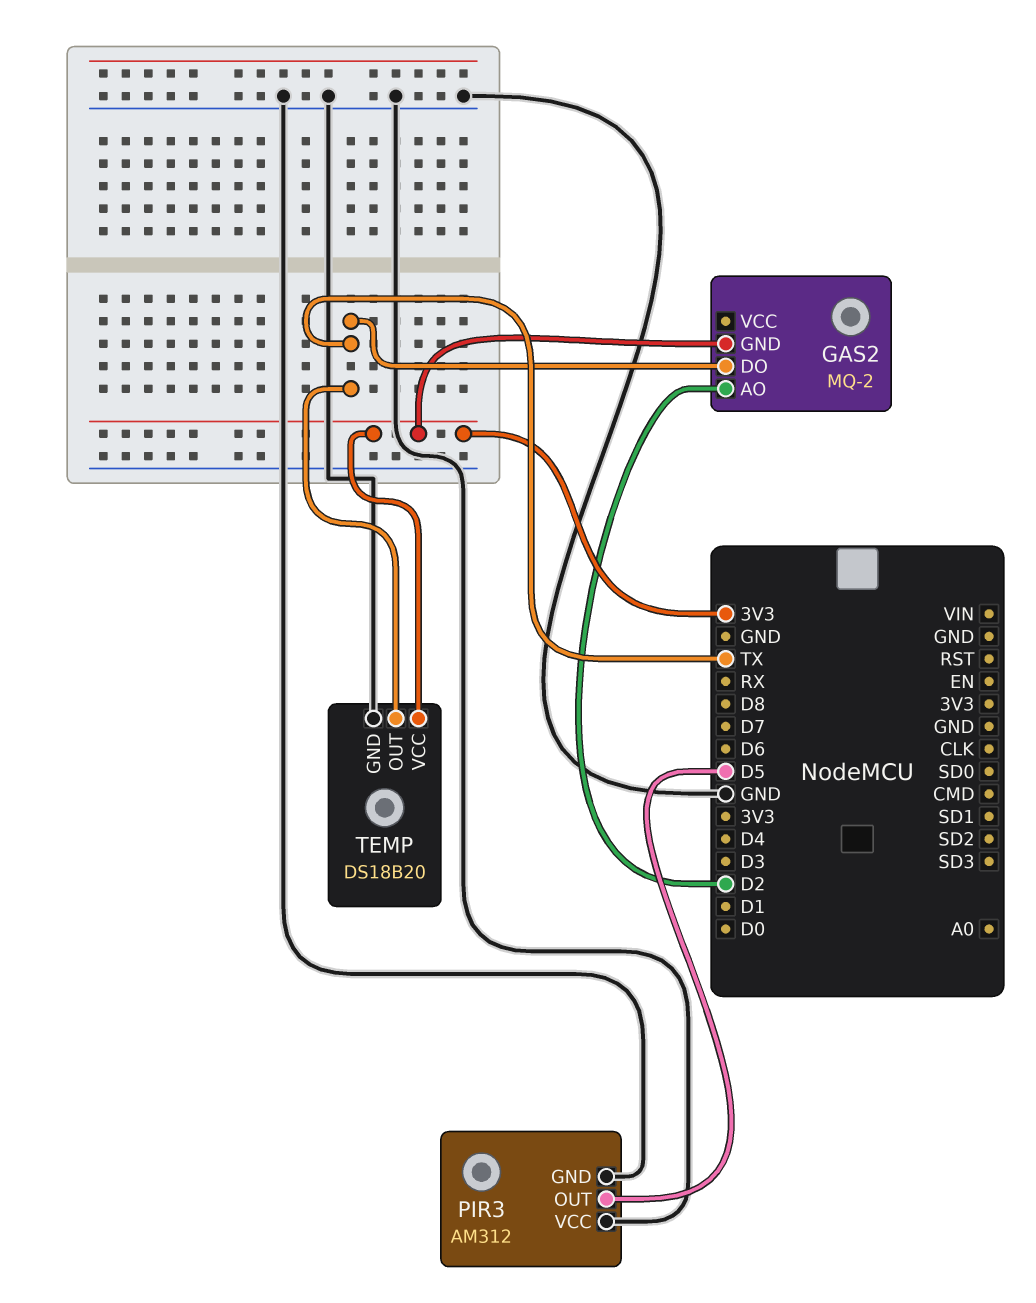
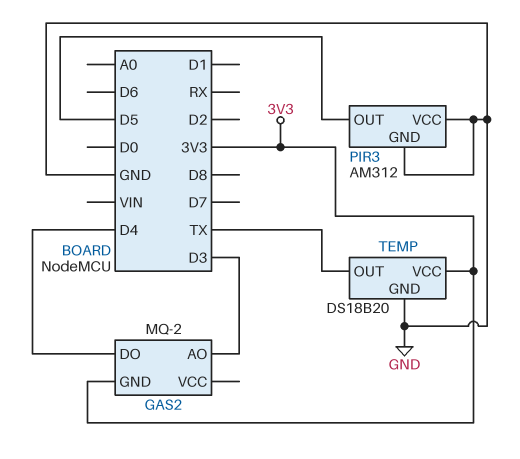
GAS2 pin AO: D2 -> D3
GAS2 pin DO: TX -> D4

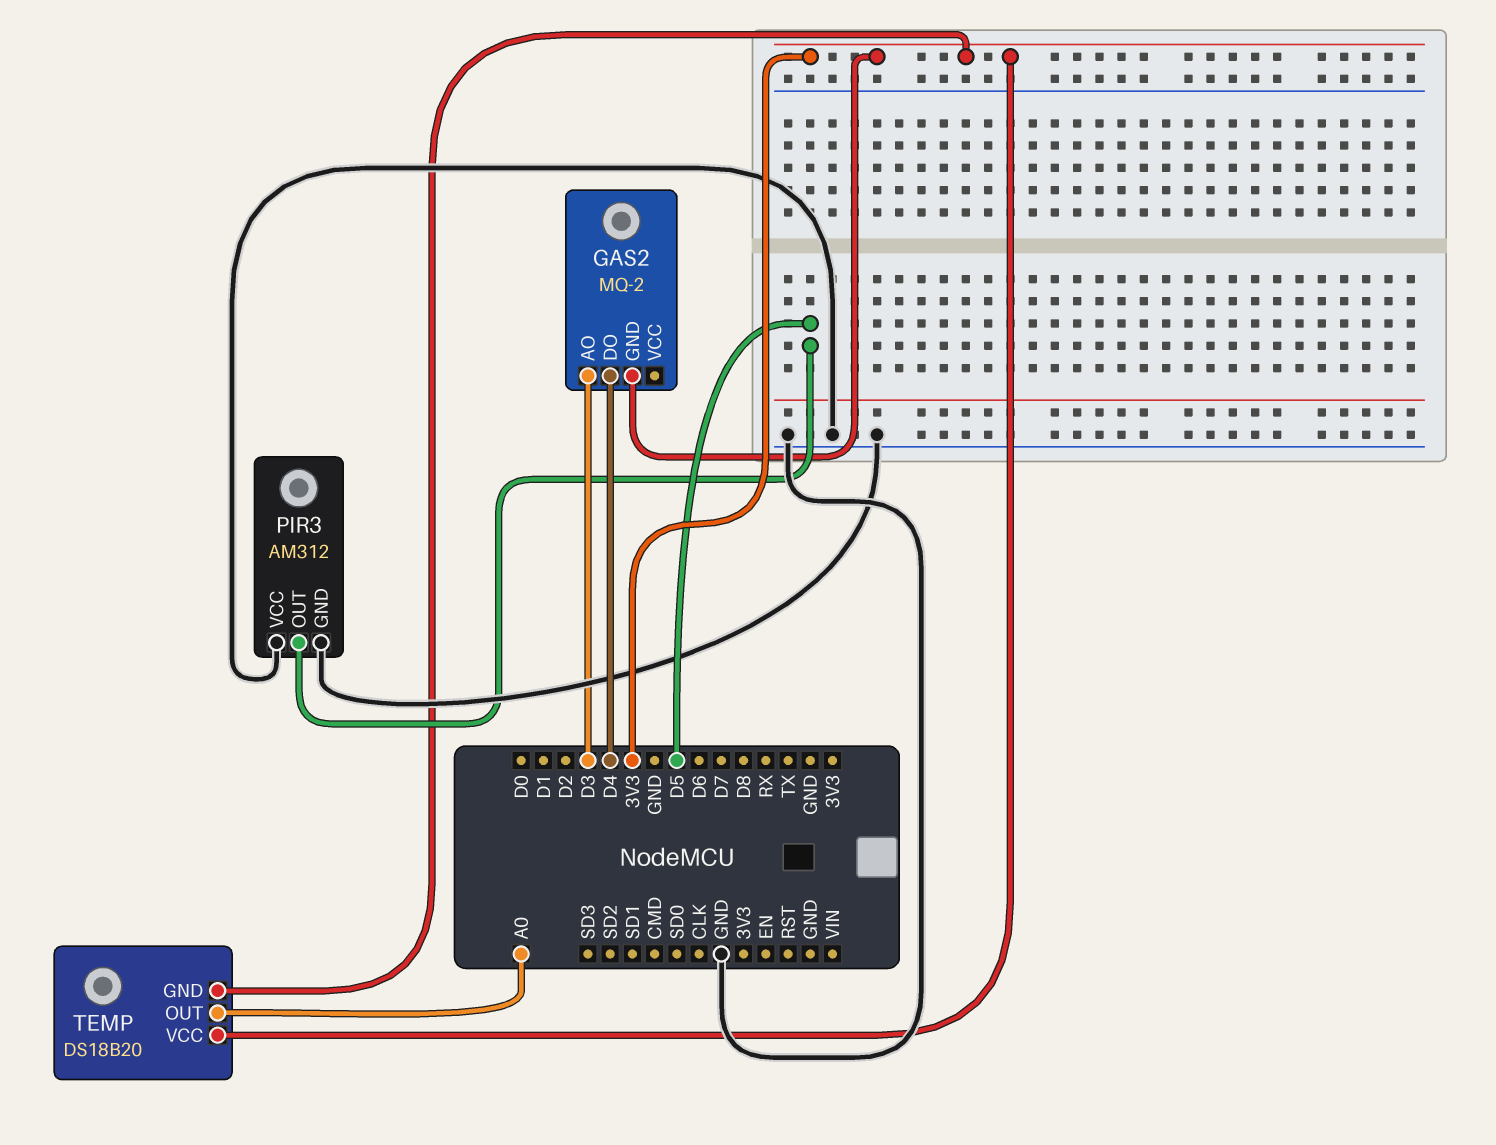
TEMP pin GND: GND -> 3V3
TEMP pin OUT: TX -> A0

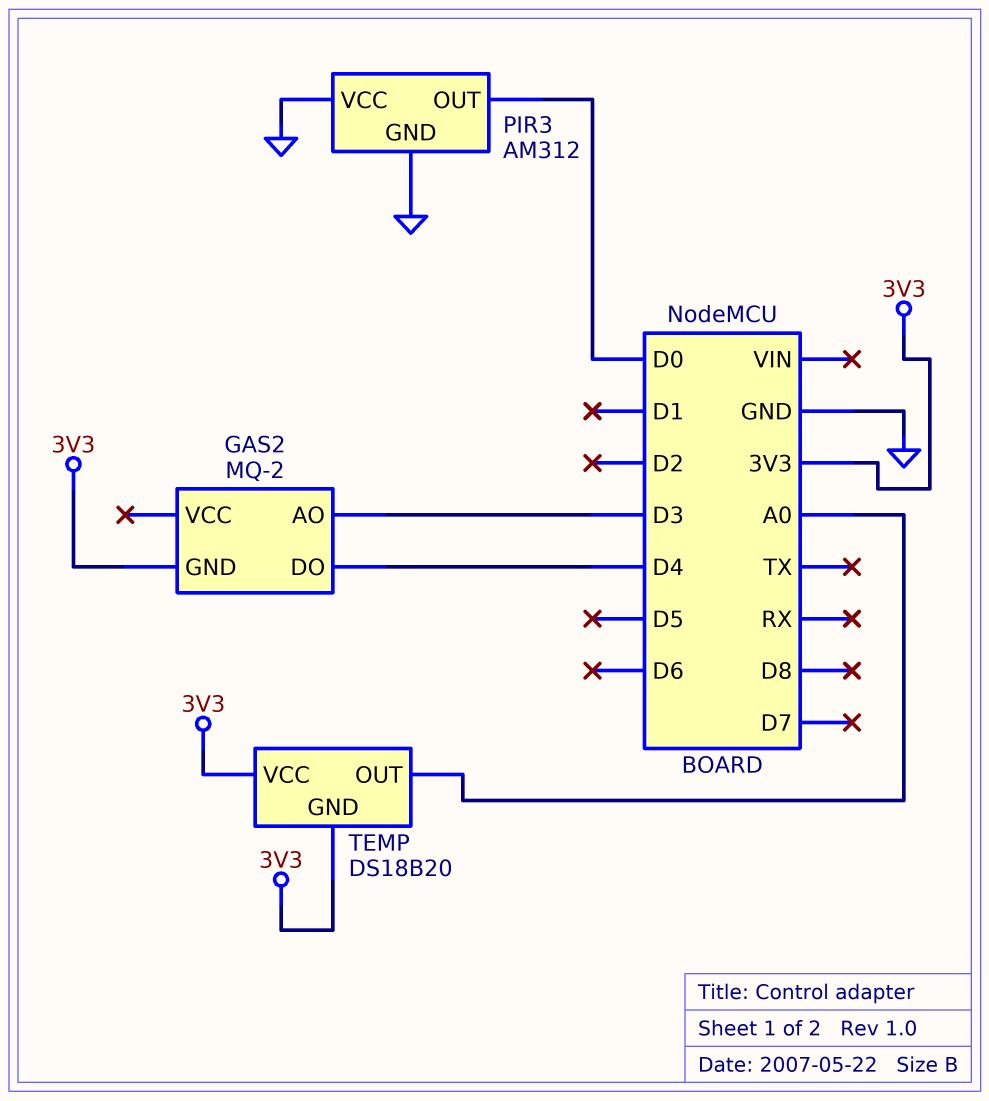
PIR3 pin OUT: D5 -> D0

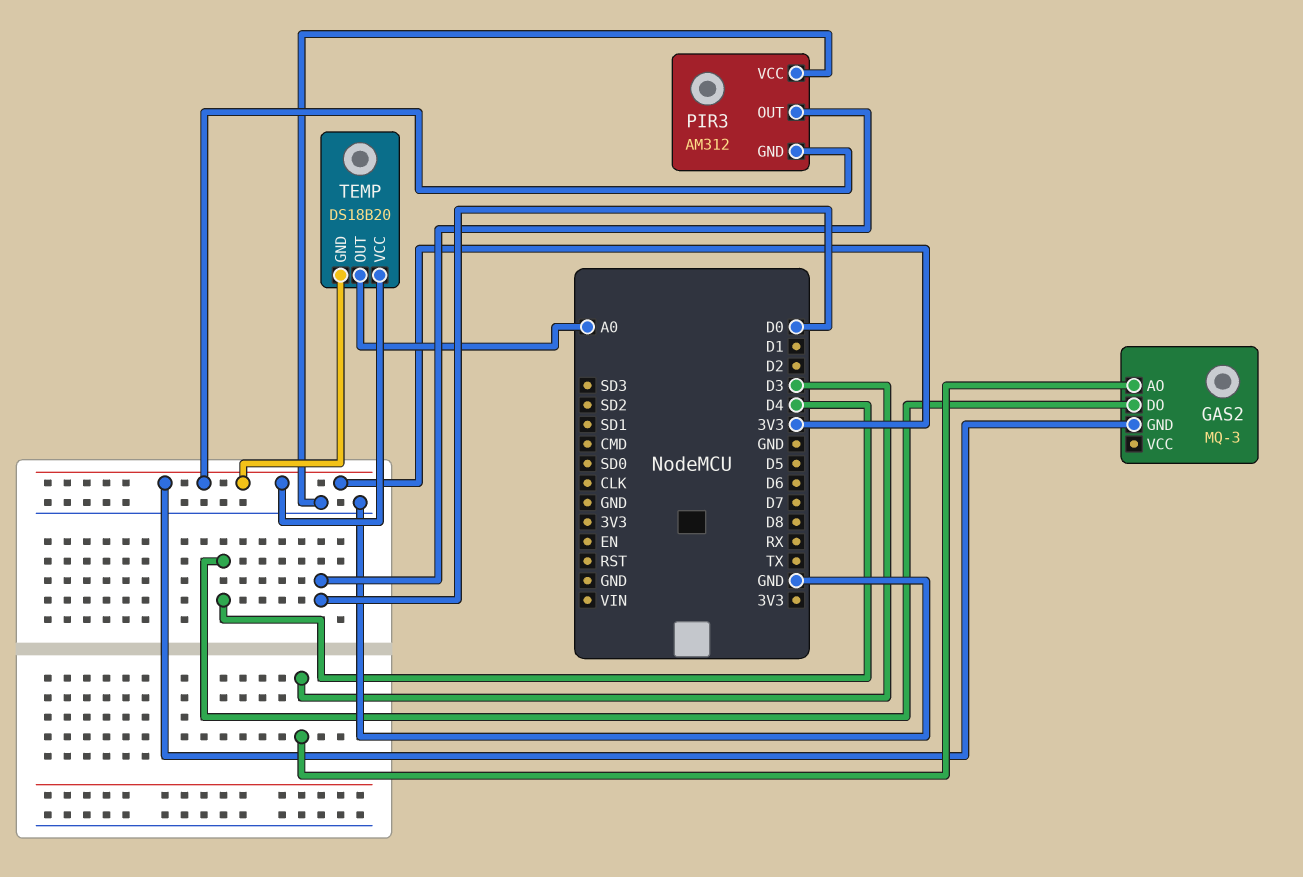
GAS2: MQ-2 -> MQ-3
PIR3 pin GND: GND -> 3V3

